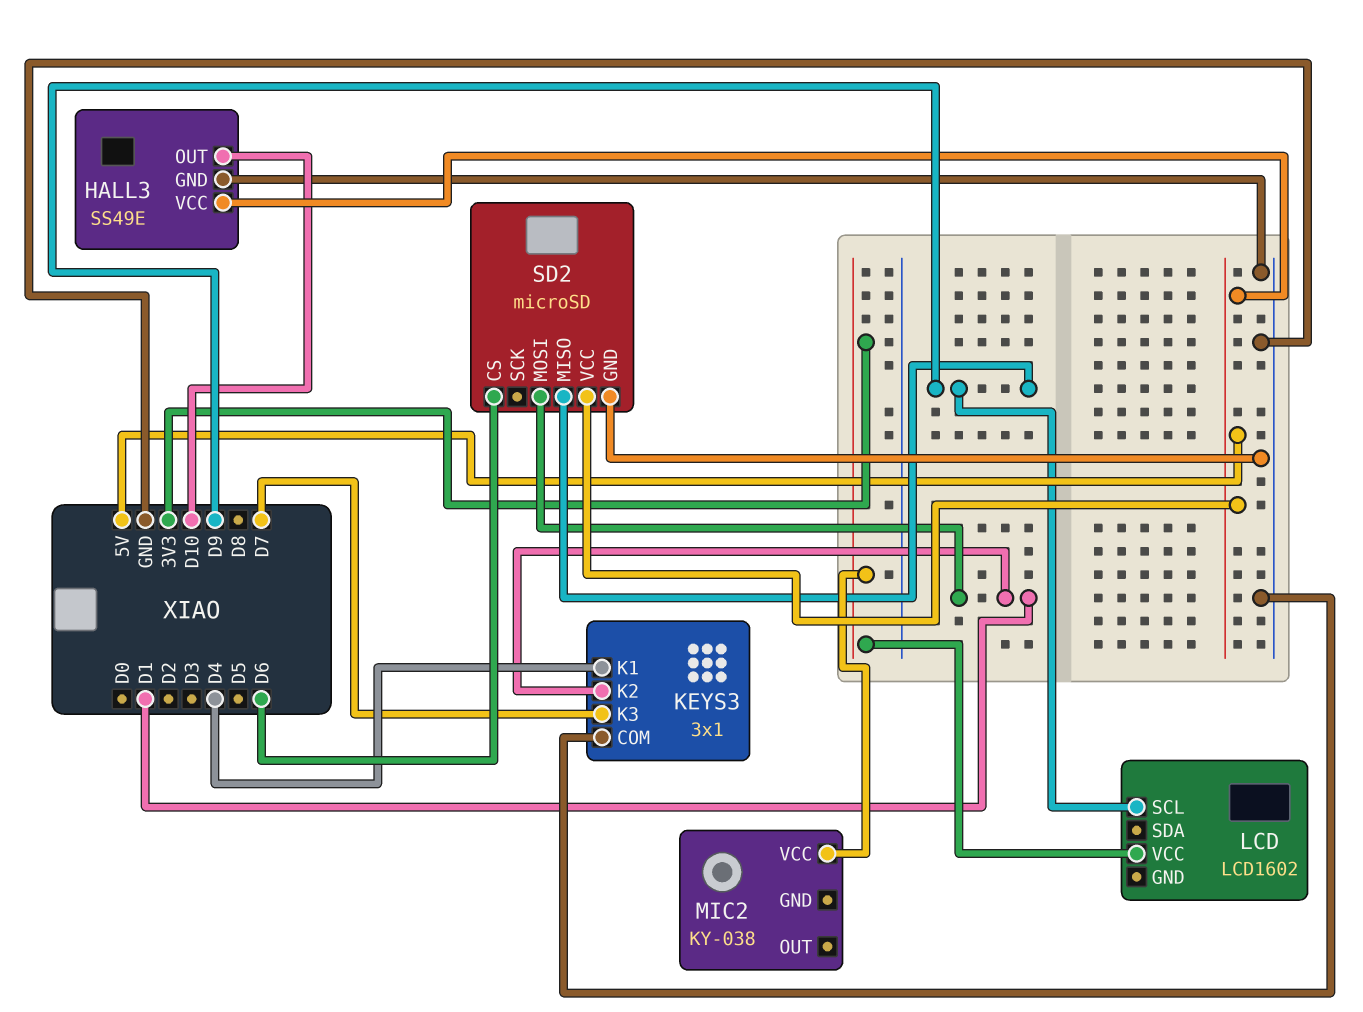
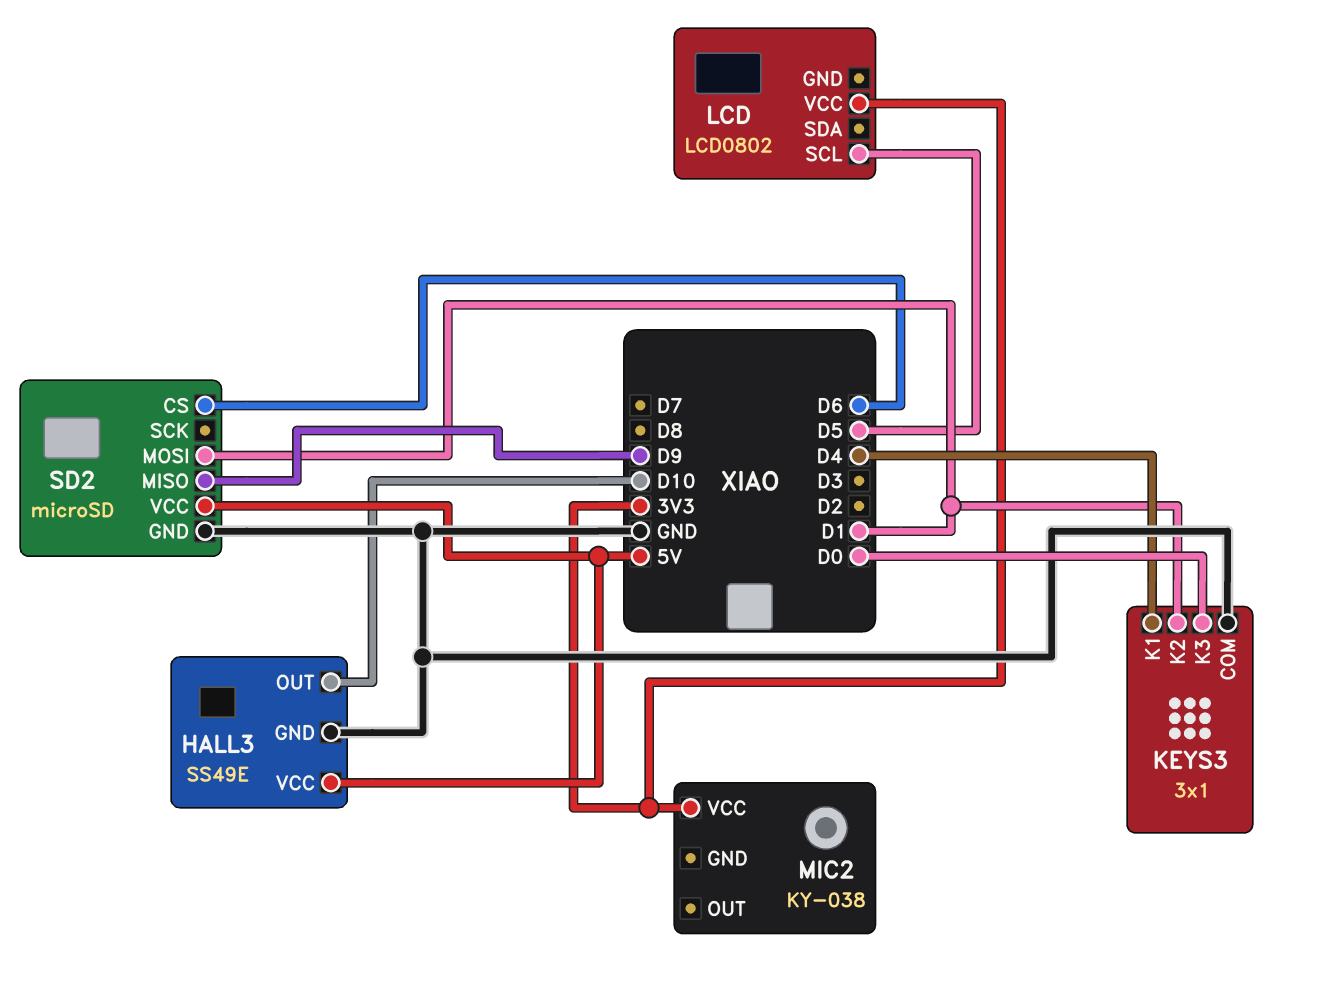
KEYS3 pin K3: D7 -> D0
LCD: LCD1602 -> LCD0802
LCD pin SCL: D9 -> D5

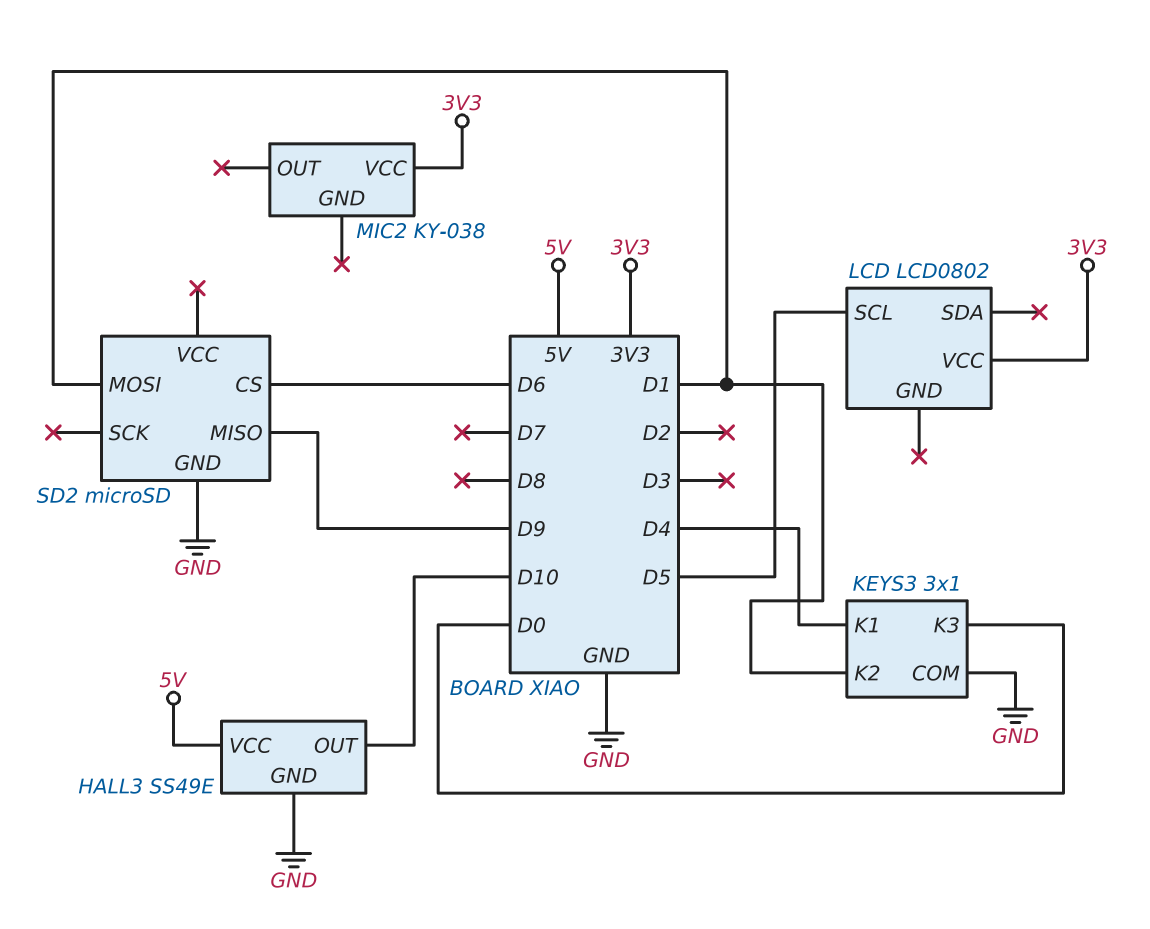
SD2 pin VCC: 5V -> none

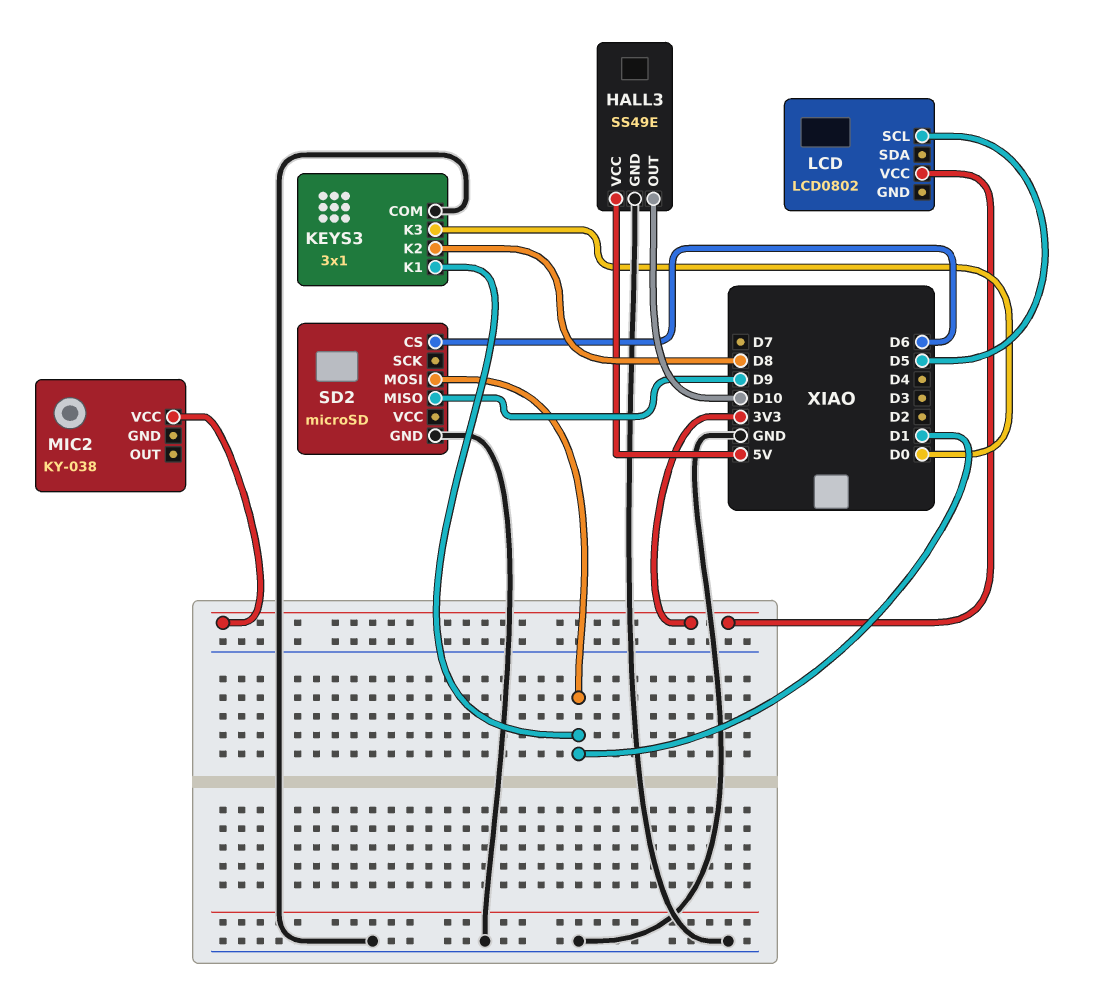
KEYS3 pin K1: D4 -> D1
KEYS3 pin K2: D1 -> D8

